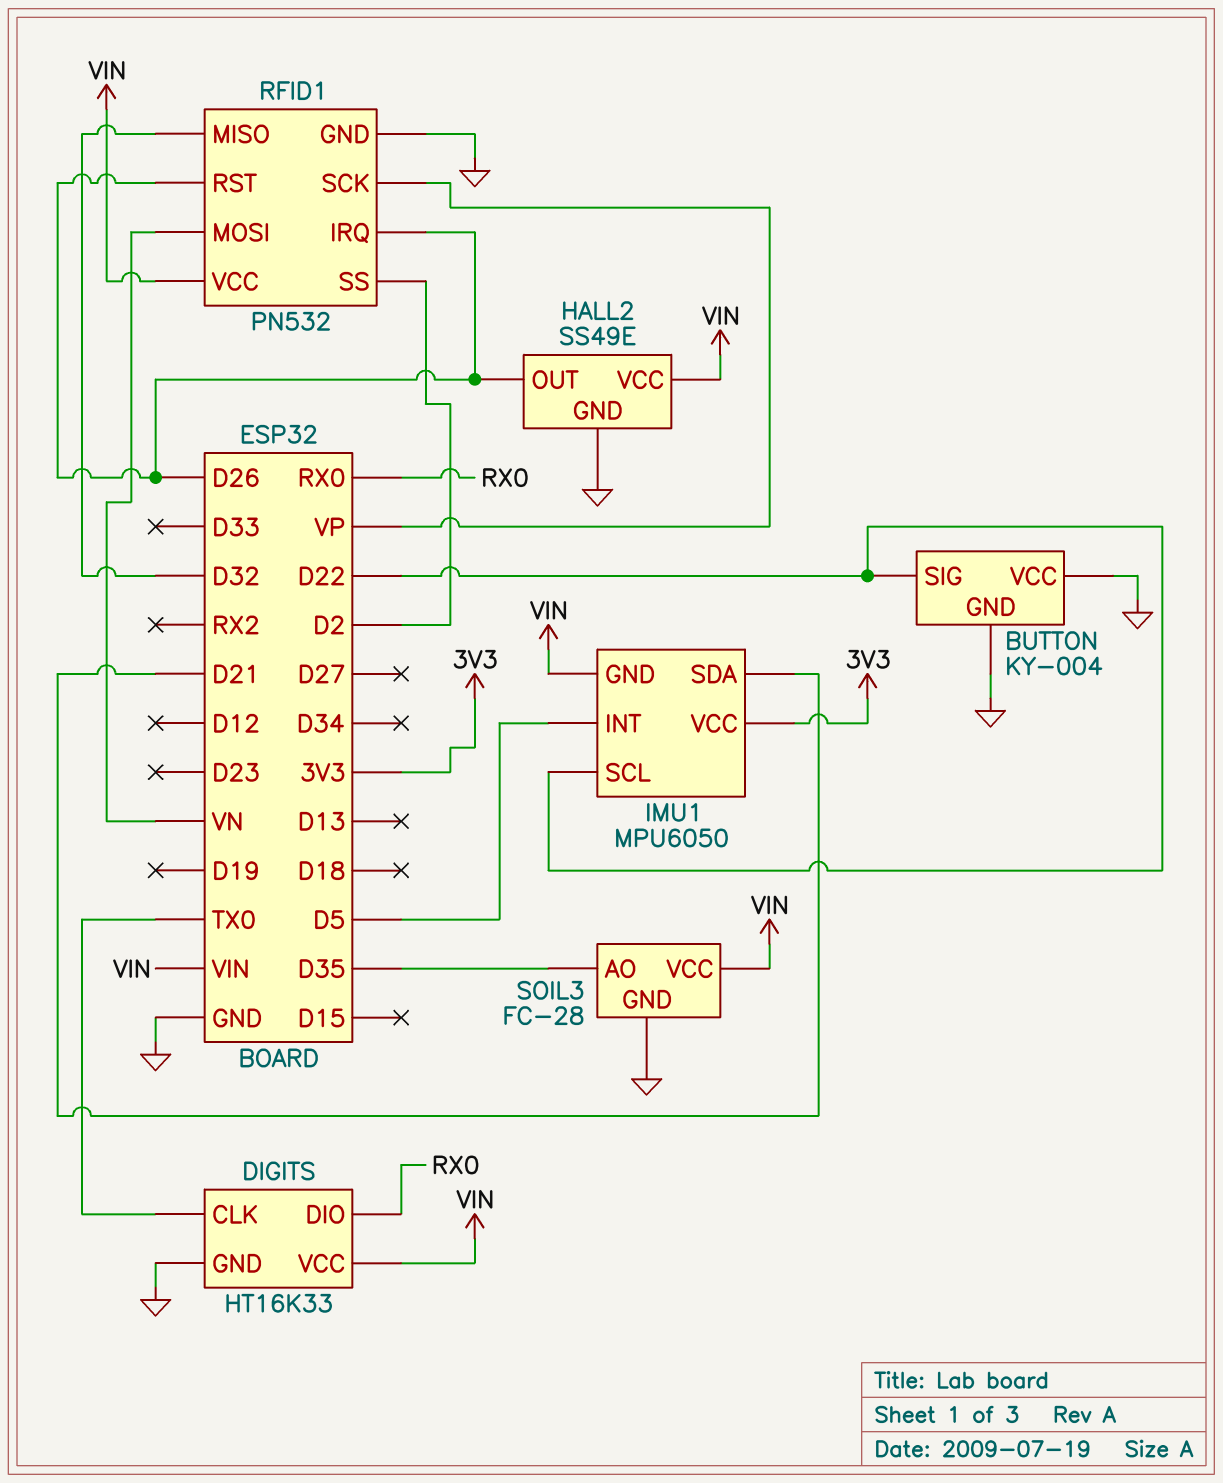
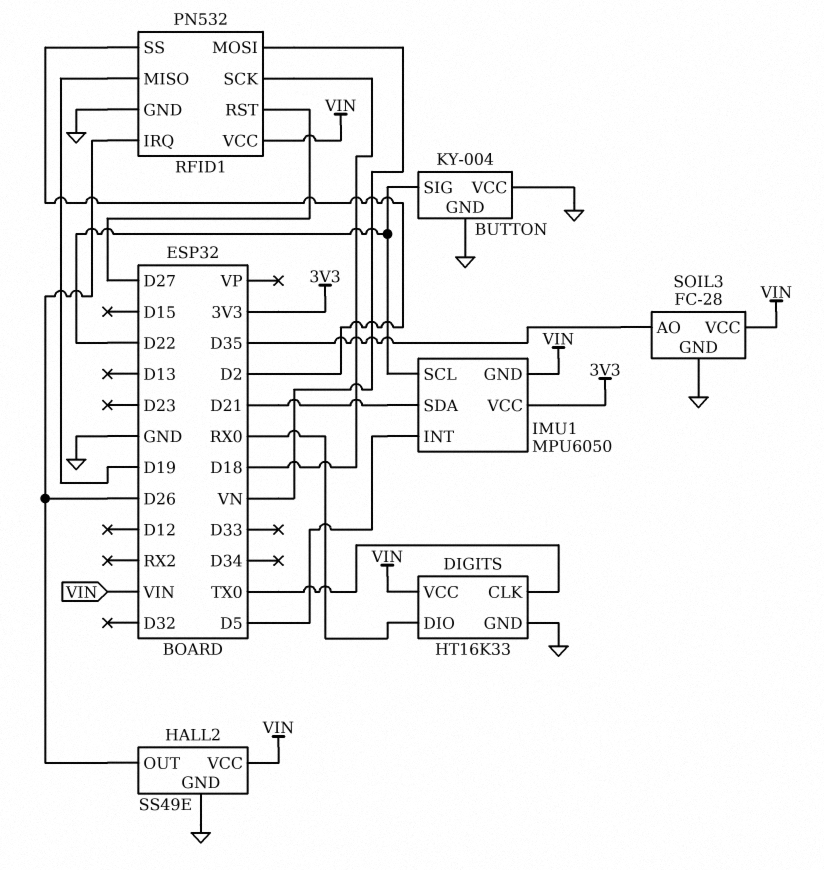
RFID1 pin MISO: D32 -> D19
RFID1 pin RST: D26 -> D27
RFID1 pin SCK: VP -> D18

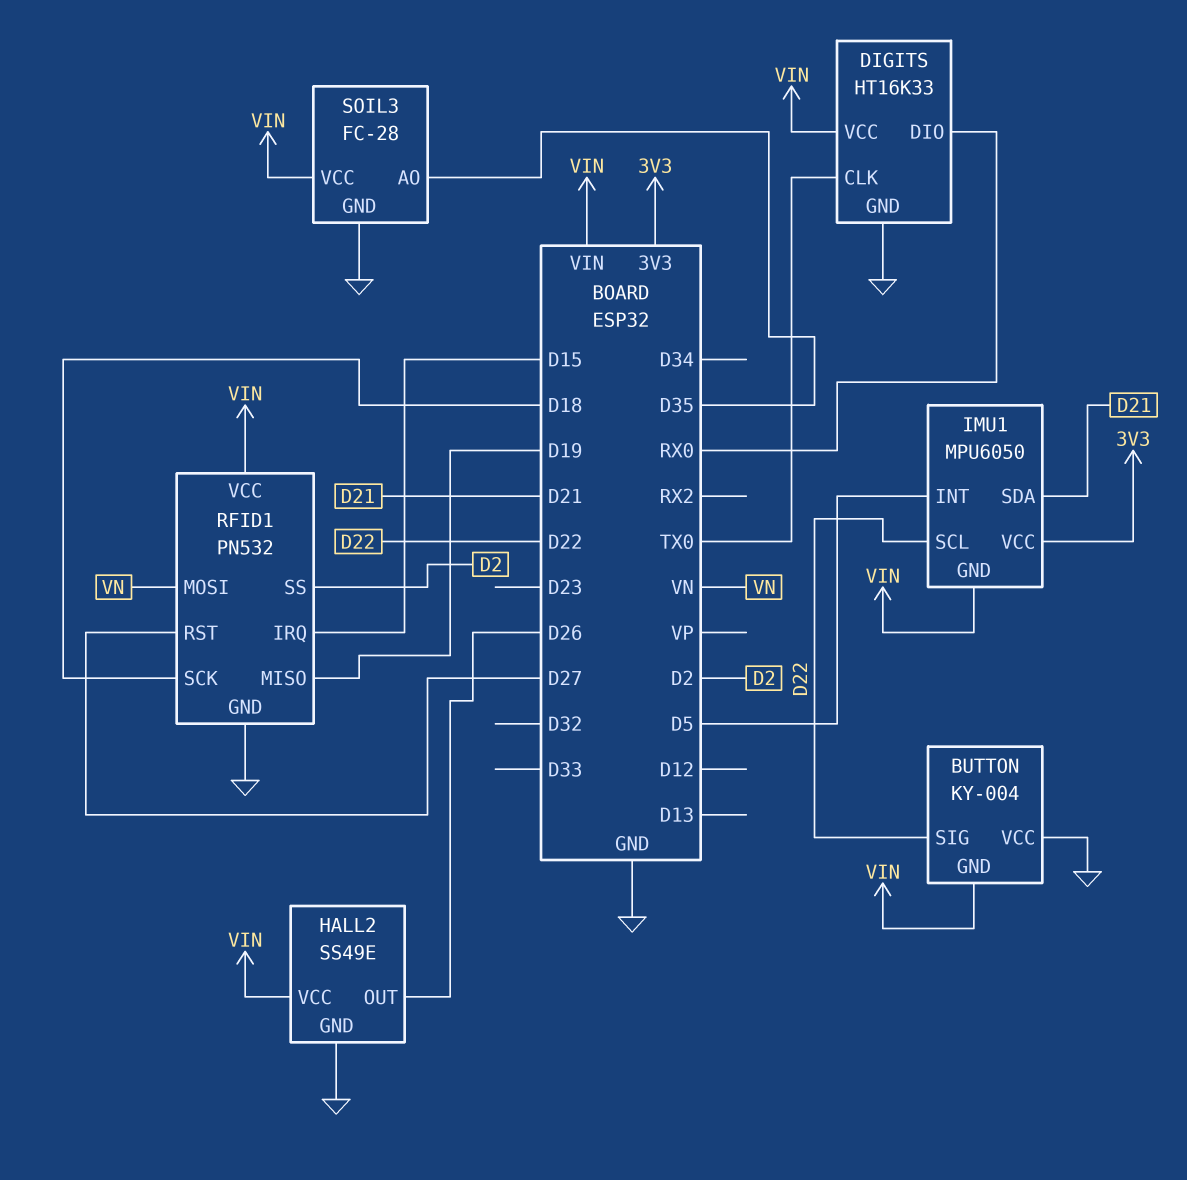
BUTTON pin GND: GND -> VIN
RFID1 pin IRQ: D26 -> D15

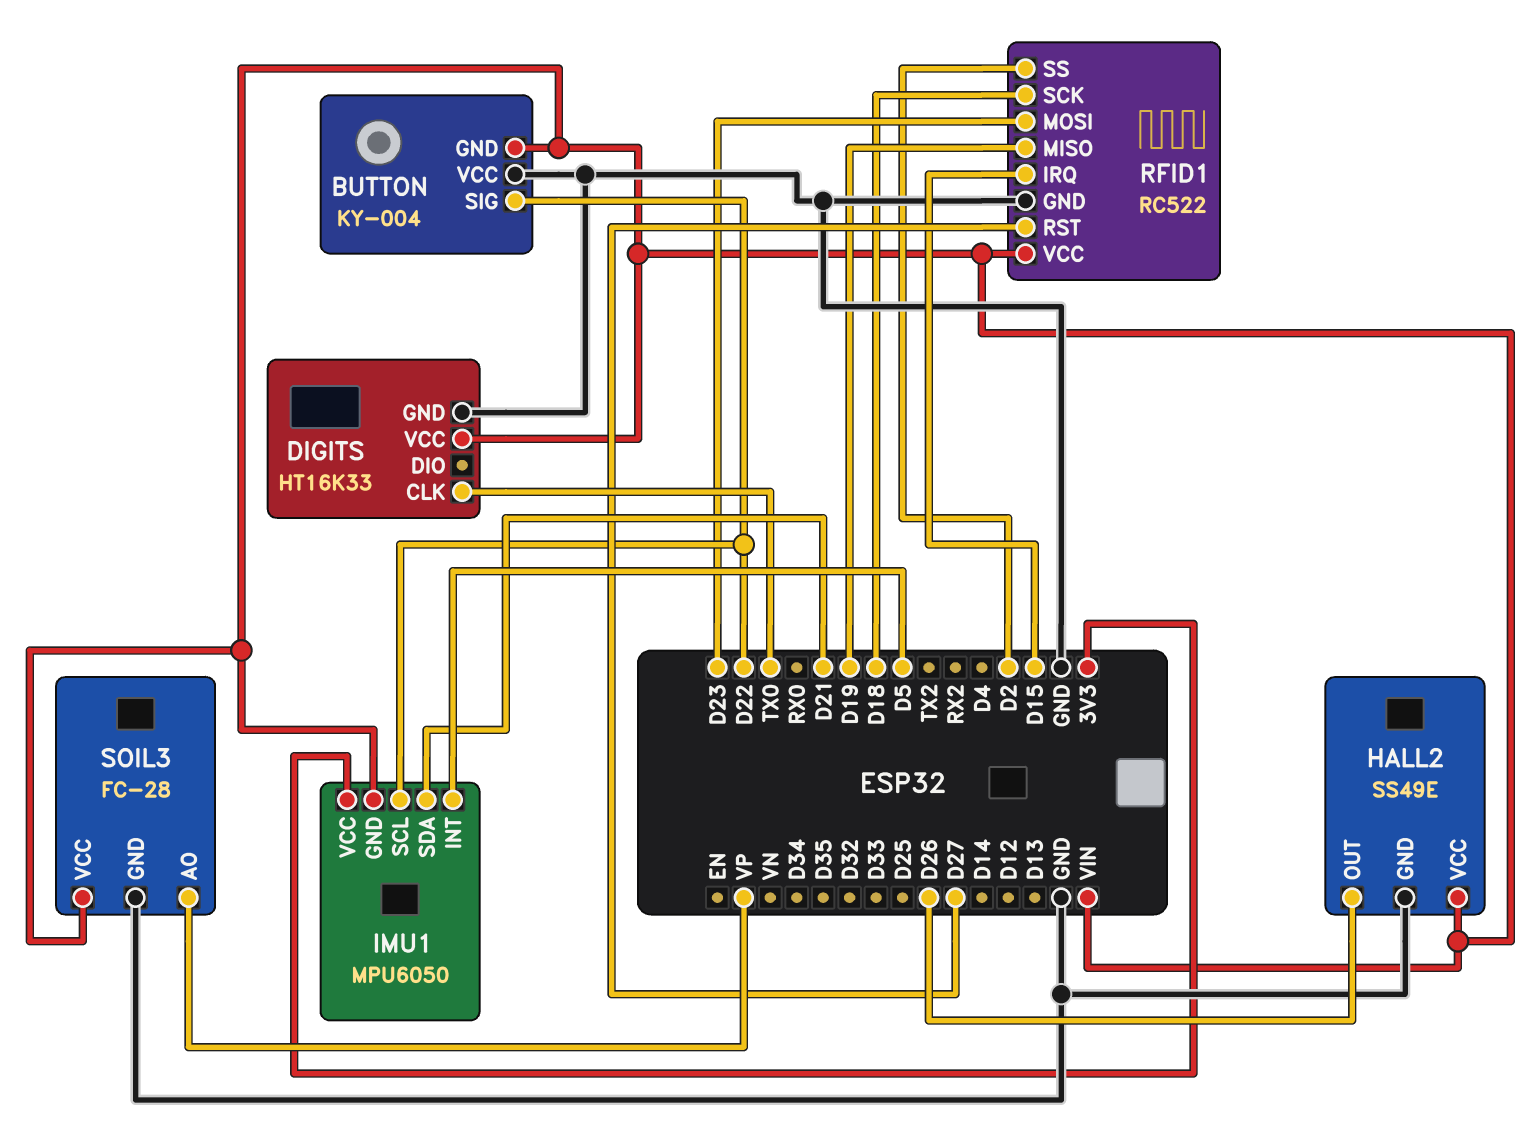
DIGITS pin DIO: RX0 -> none
RFID1: PN532 -> RC522
RFID1 pin MOSI: VN -> D23
SOIL3 pin AO: D35 -> VP

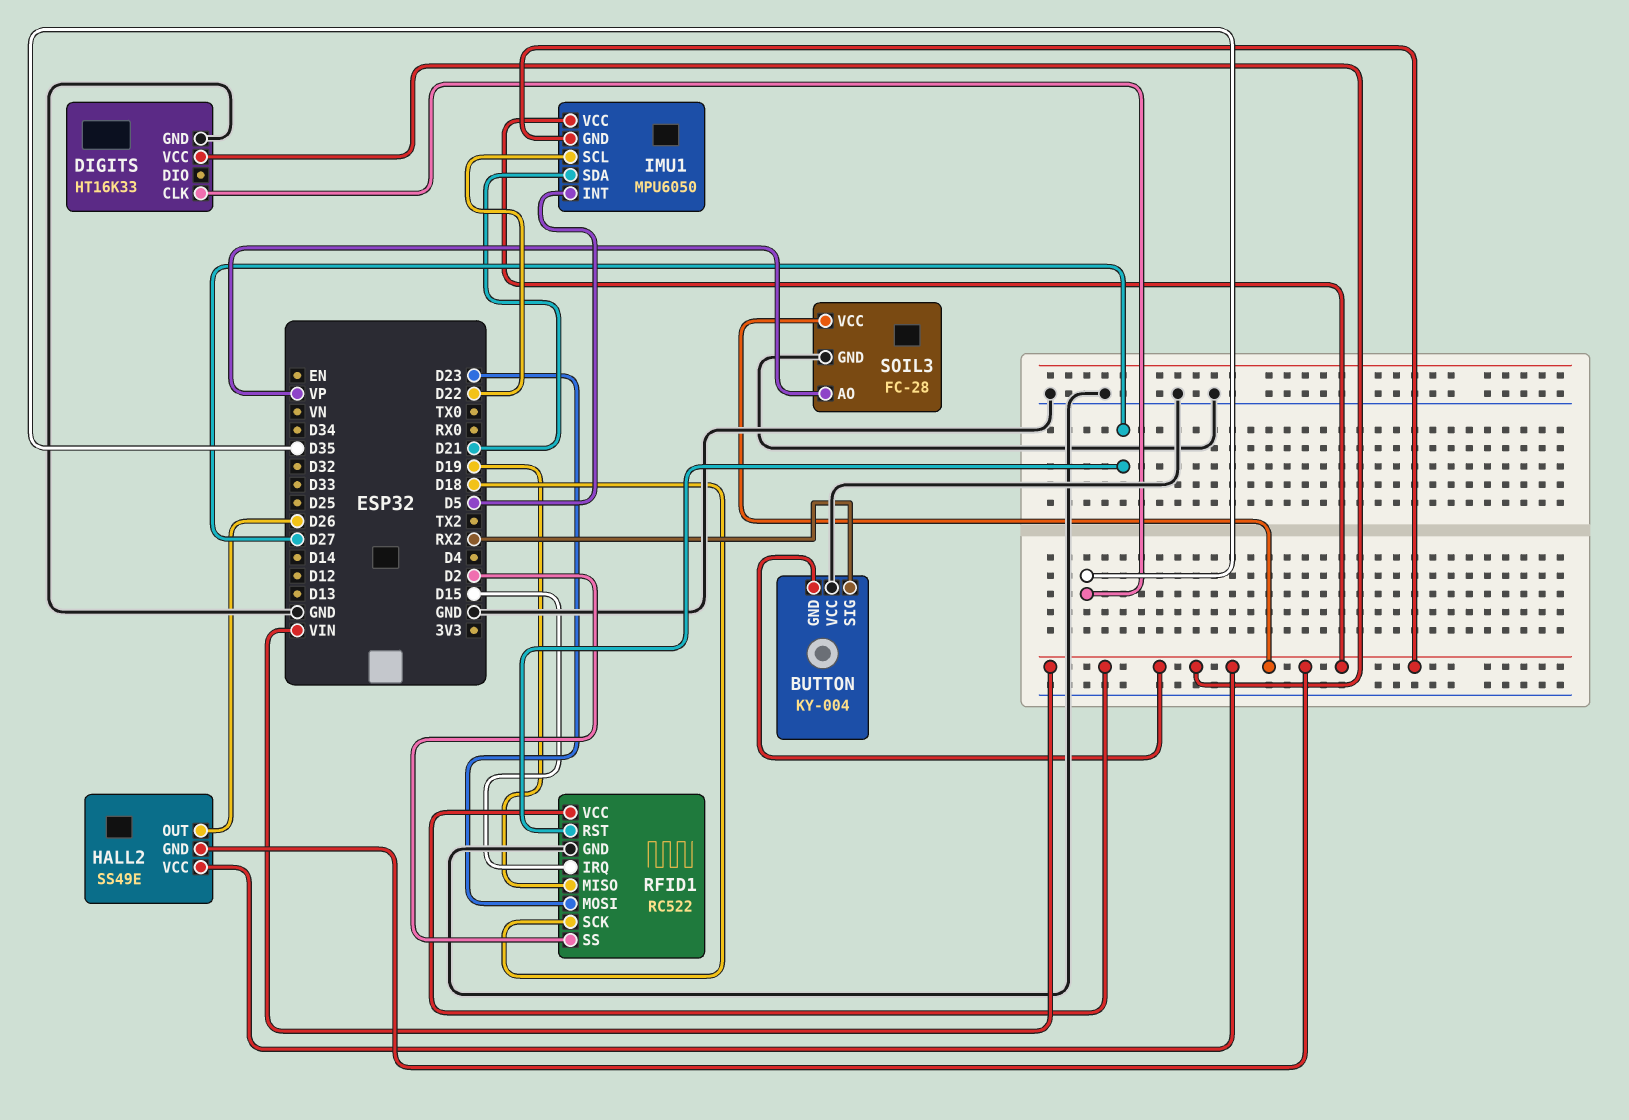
BUTTON pin SIG: D22 -> RX2
DIGITS pin CLK: TX0 -> D35
HALL2 pin GND: GND -> VIN
IMU1 pin VCC: 3V3 -> VIN

